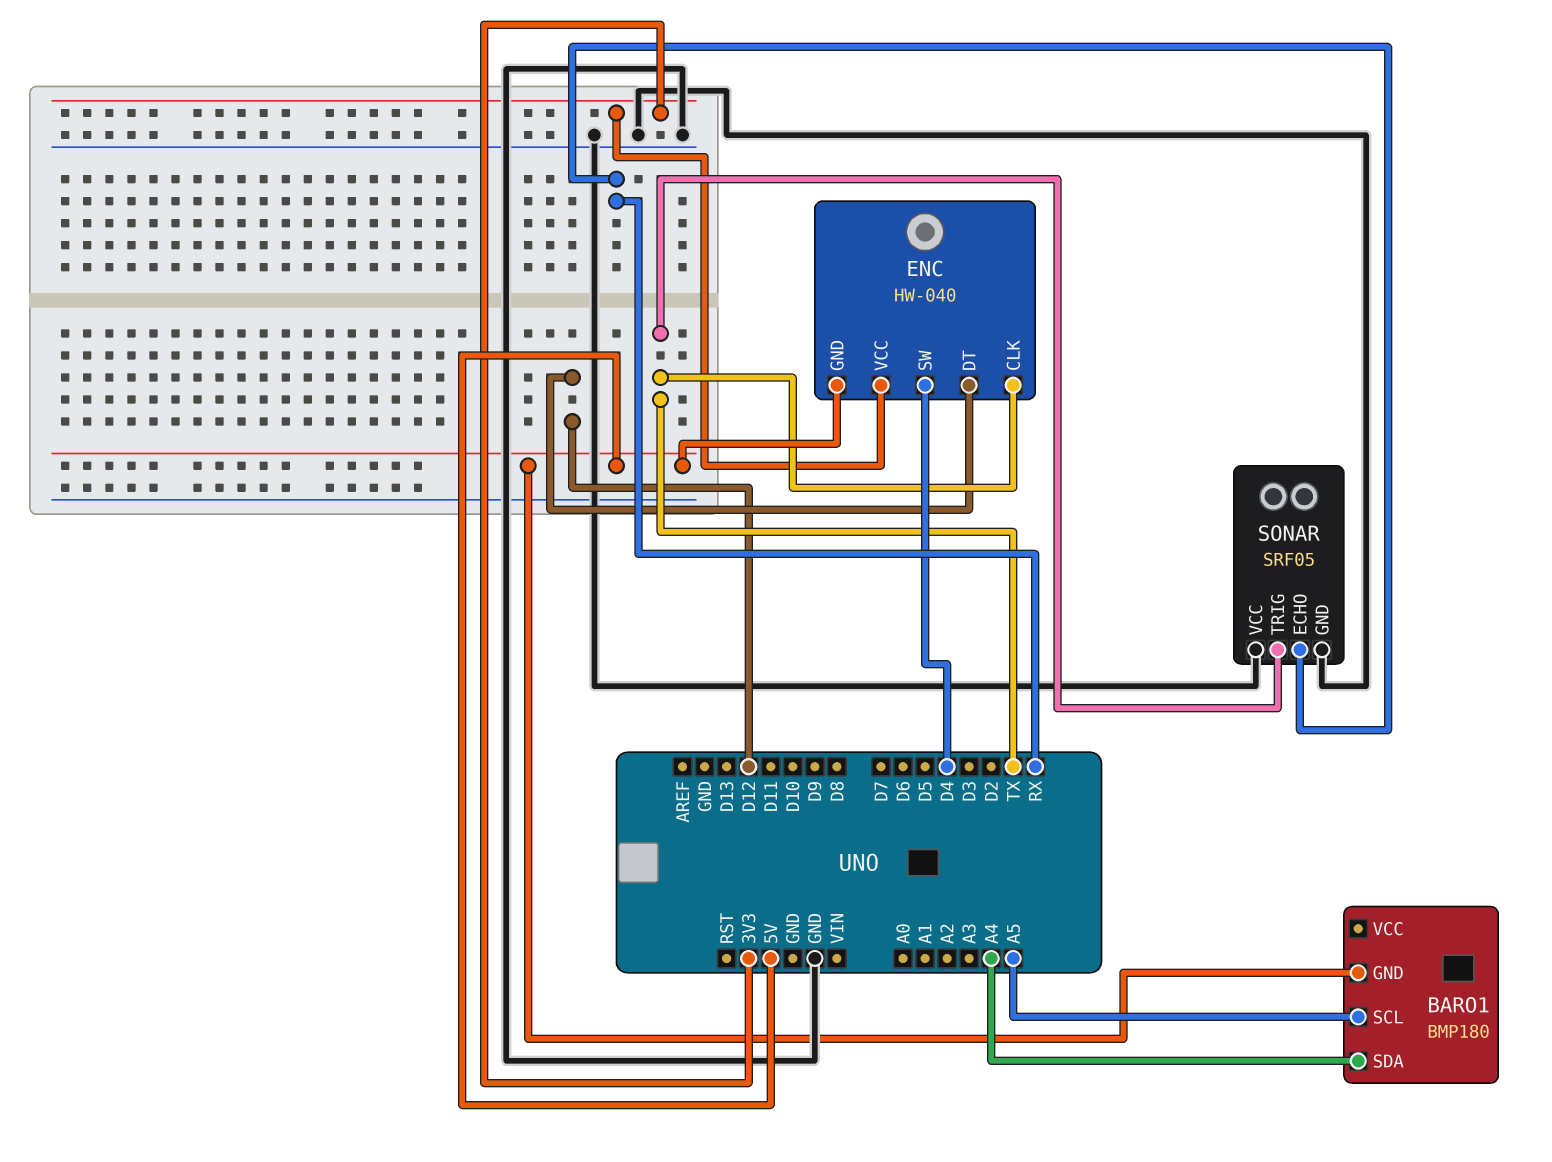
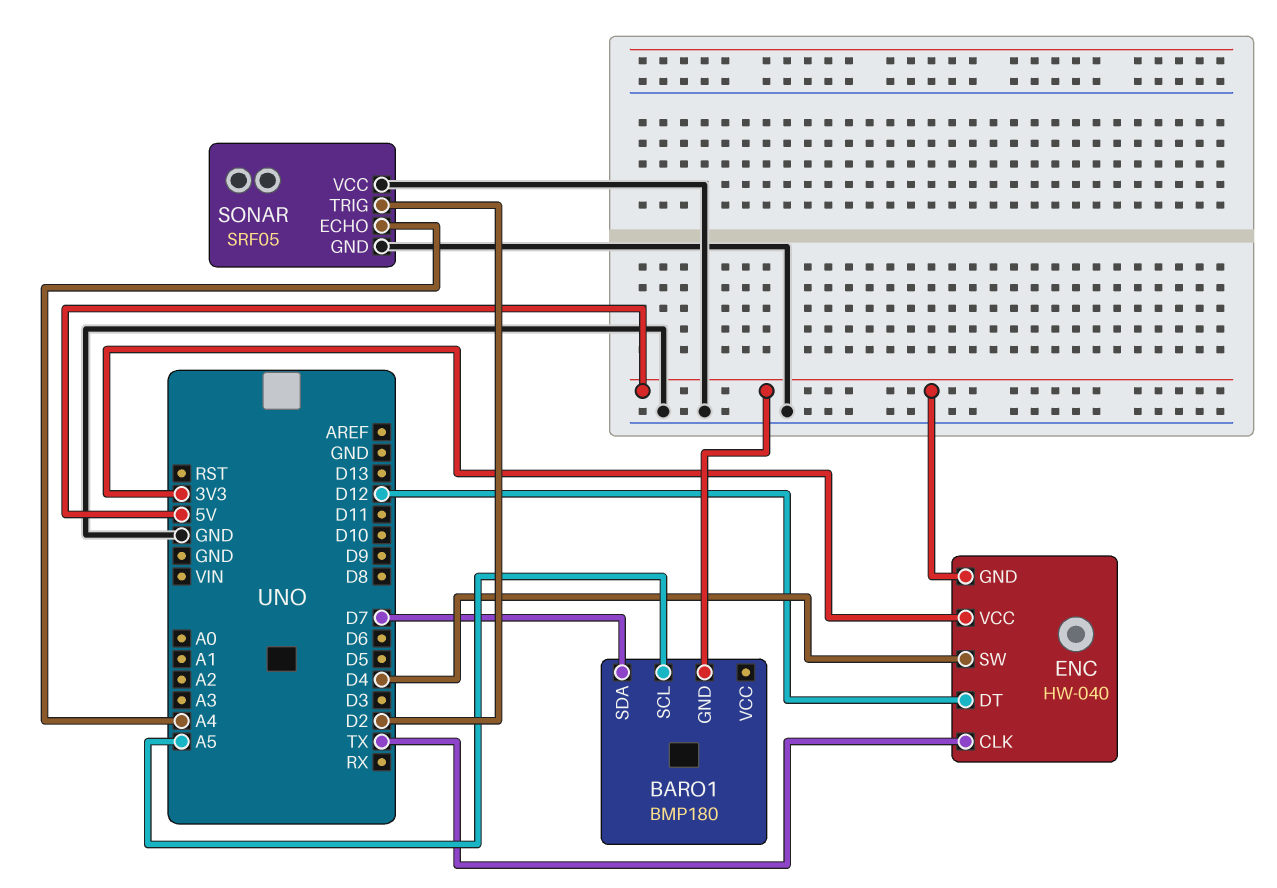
BARO1 pin SDA: A4 -> D7
SONAR pin ECHO: RX -> A4
SONAR pin TRIG: TX -> D2

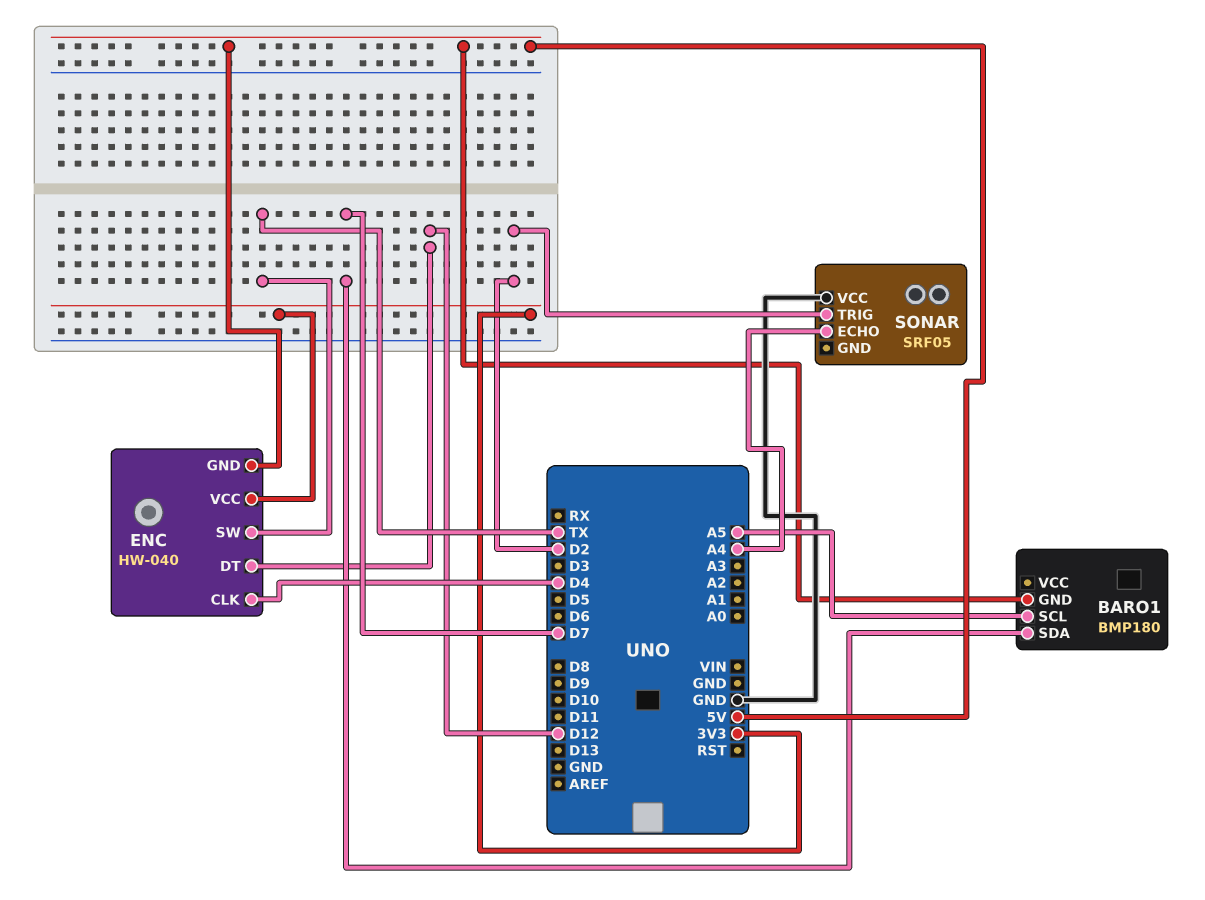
ENC pin CLK: TX -> D4
ENC pin SW: D4 -> TX
SONAR pin GND: GND -> none

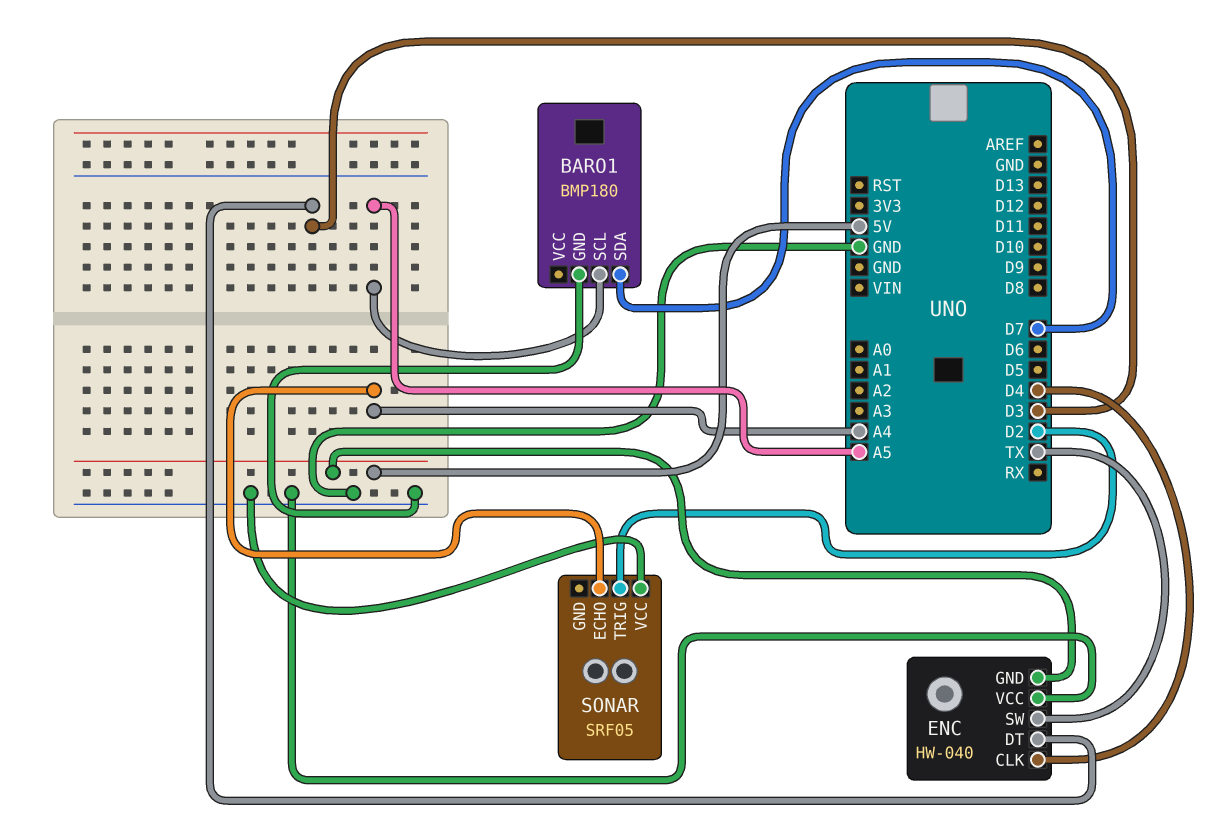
BARO1 pin GND: 5V -> GND
ENC pin DT: D12 -> D3
ENC pin VCC: 3V3 -> GND

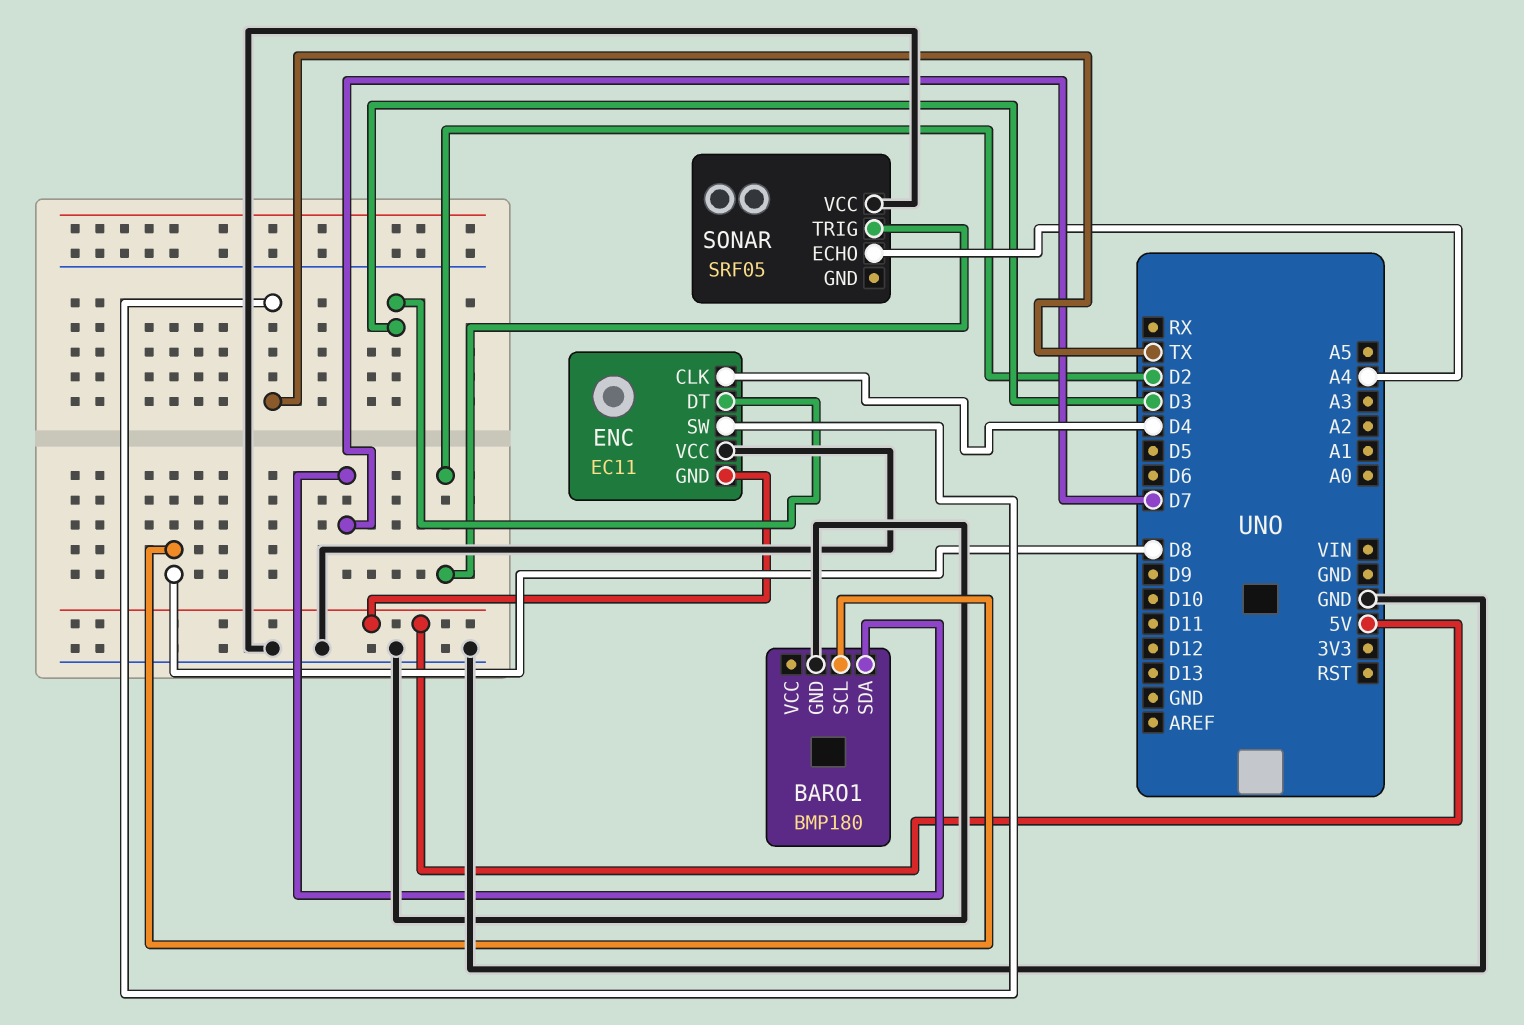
BARO1 pin SCL: A5 -> D8
ENC: HW-040 -> EC11

